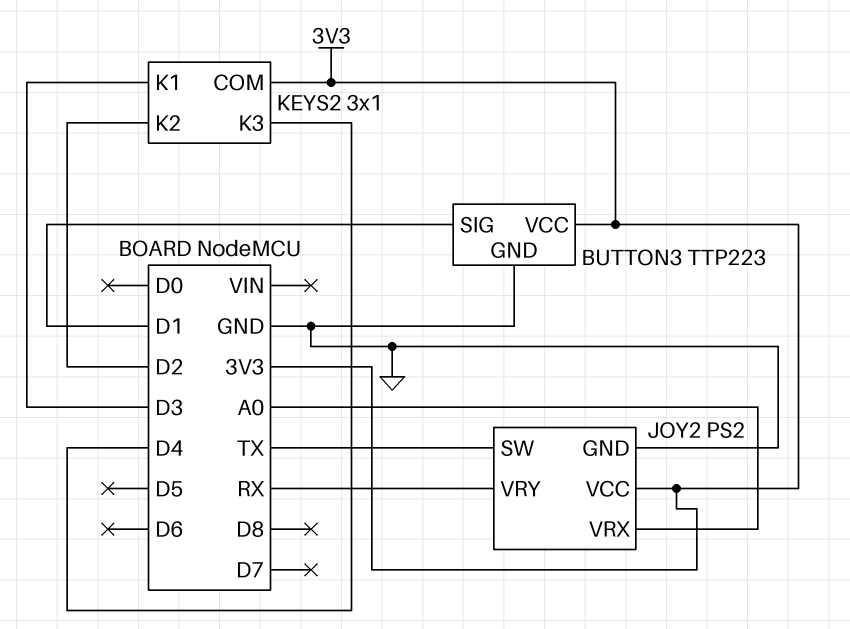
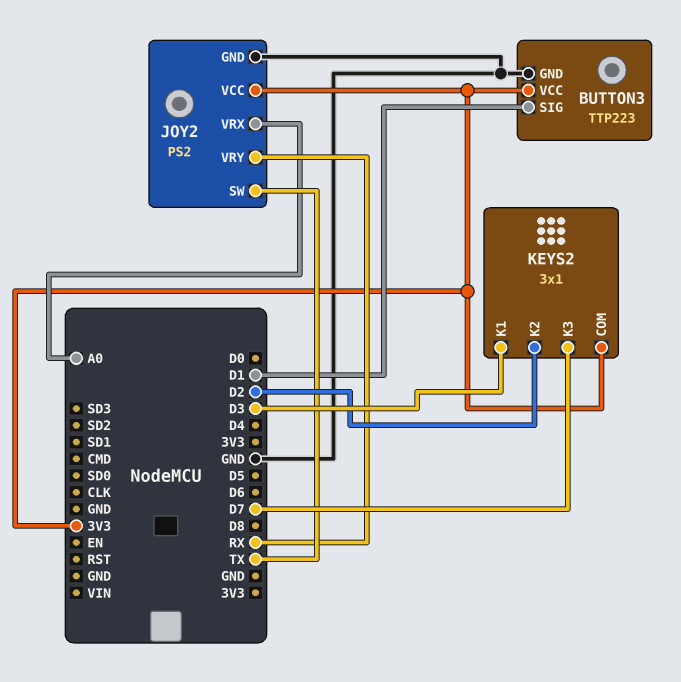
KEYS2 pin K3: D4 -> D7

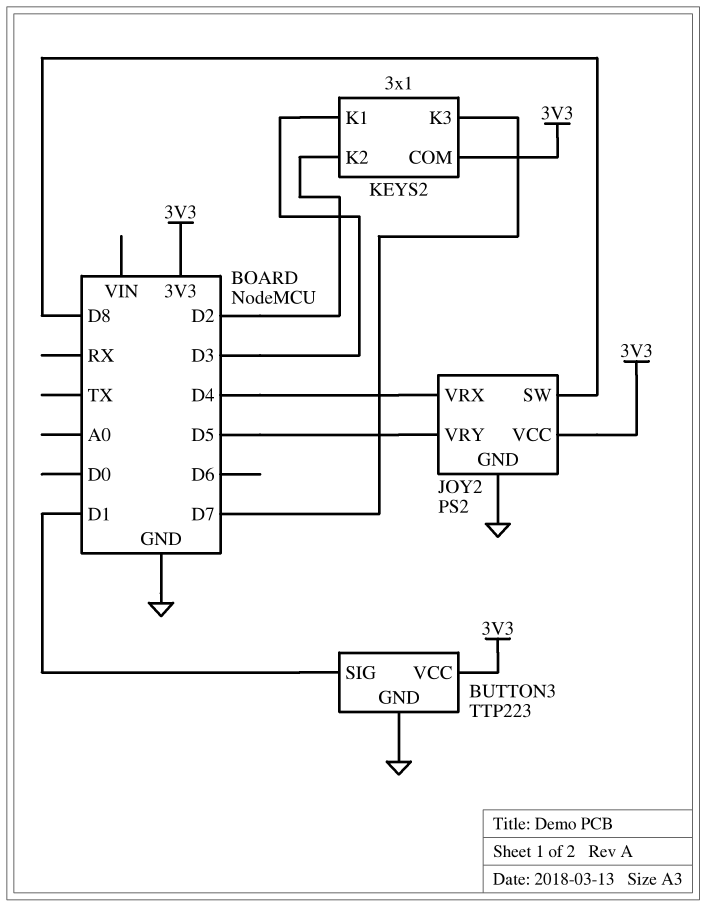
JOY2 pin SW: TX -> D8
JOY2 pin VRX: A0 -> D4
JOY2 pin VRY: RX -> D5

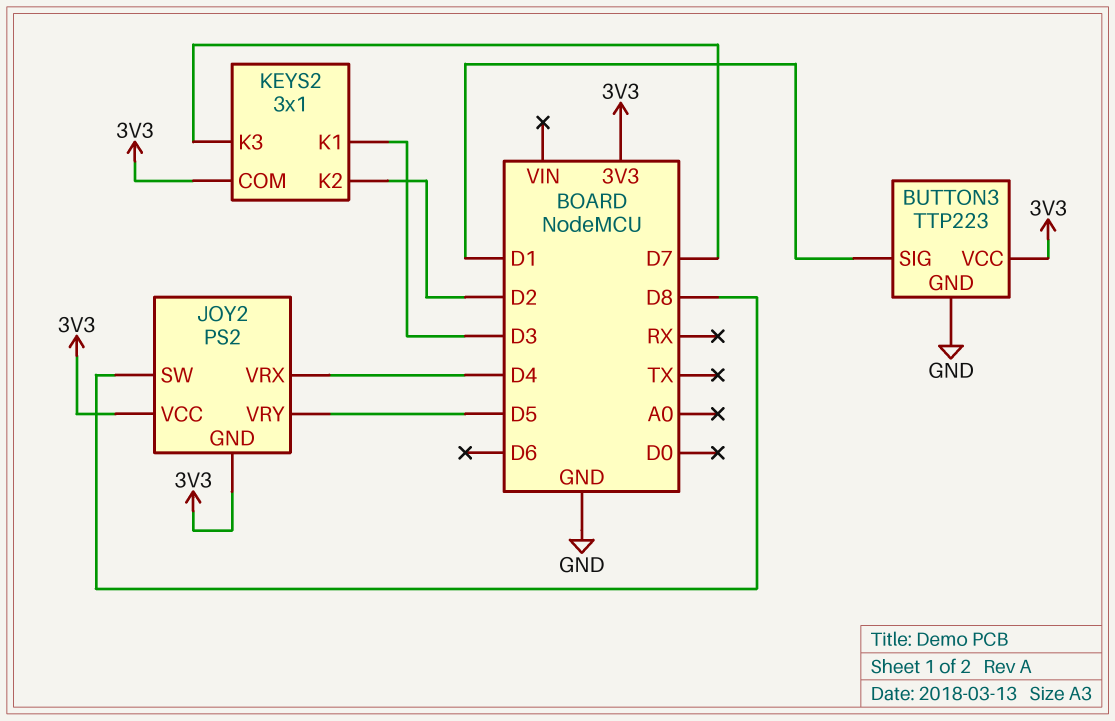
JOY2 pin GND: GND -> 3V3

